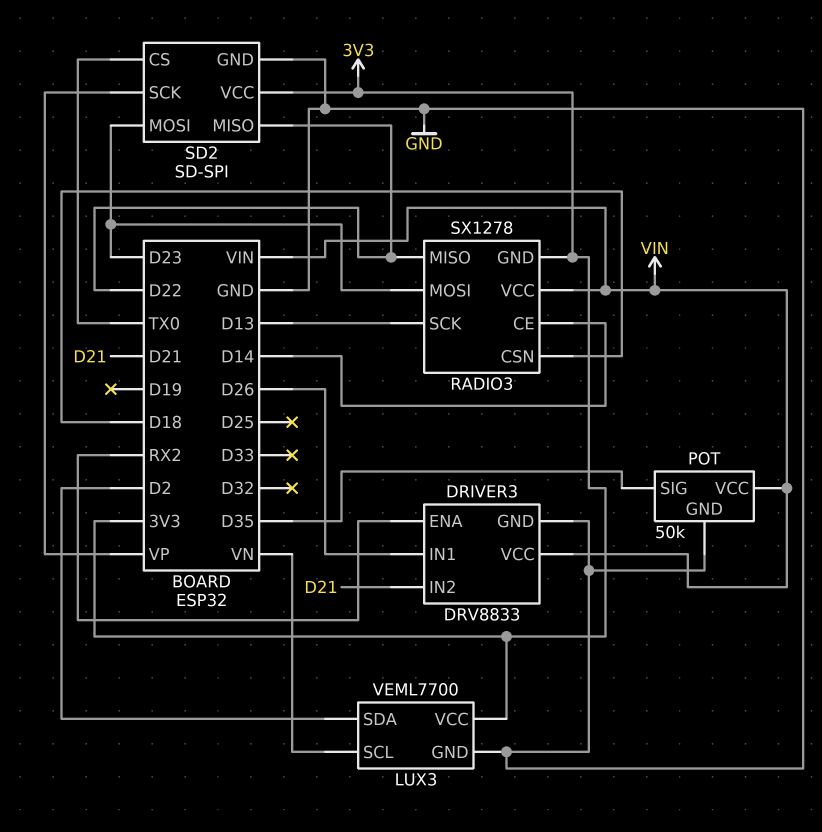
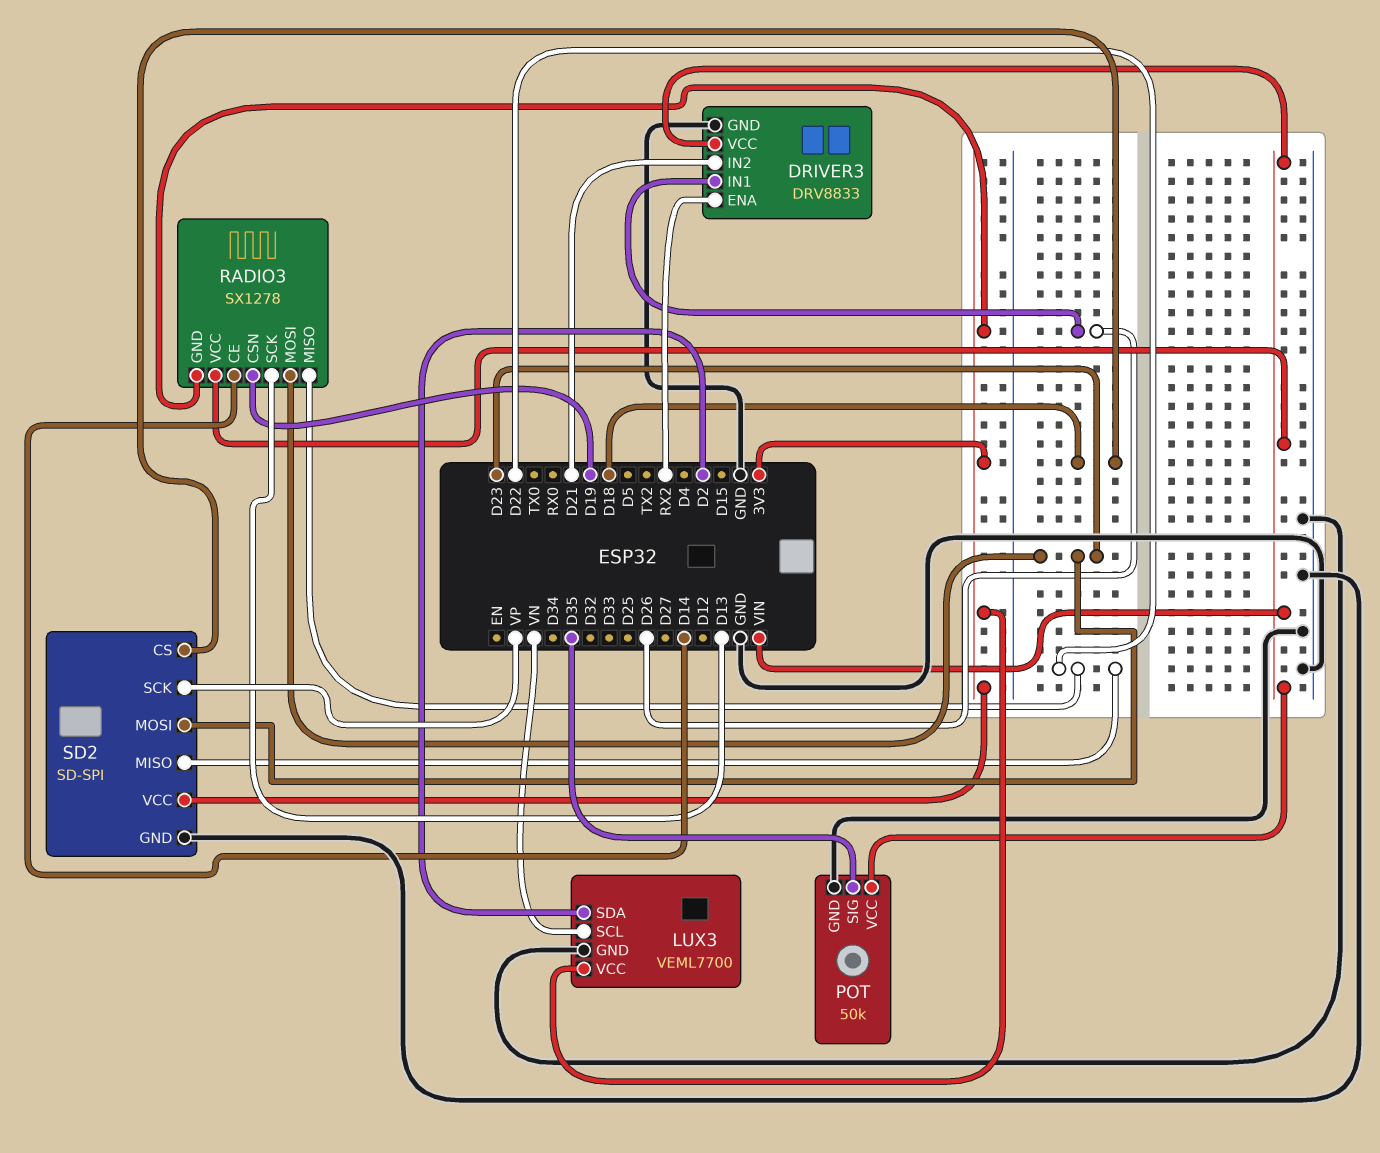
RADIO3 pin CSN: D18 -> D19
SD2 pin CS: TX0 -> D18

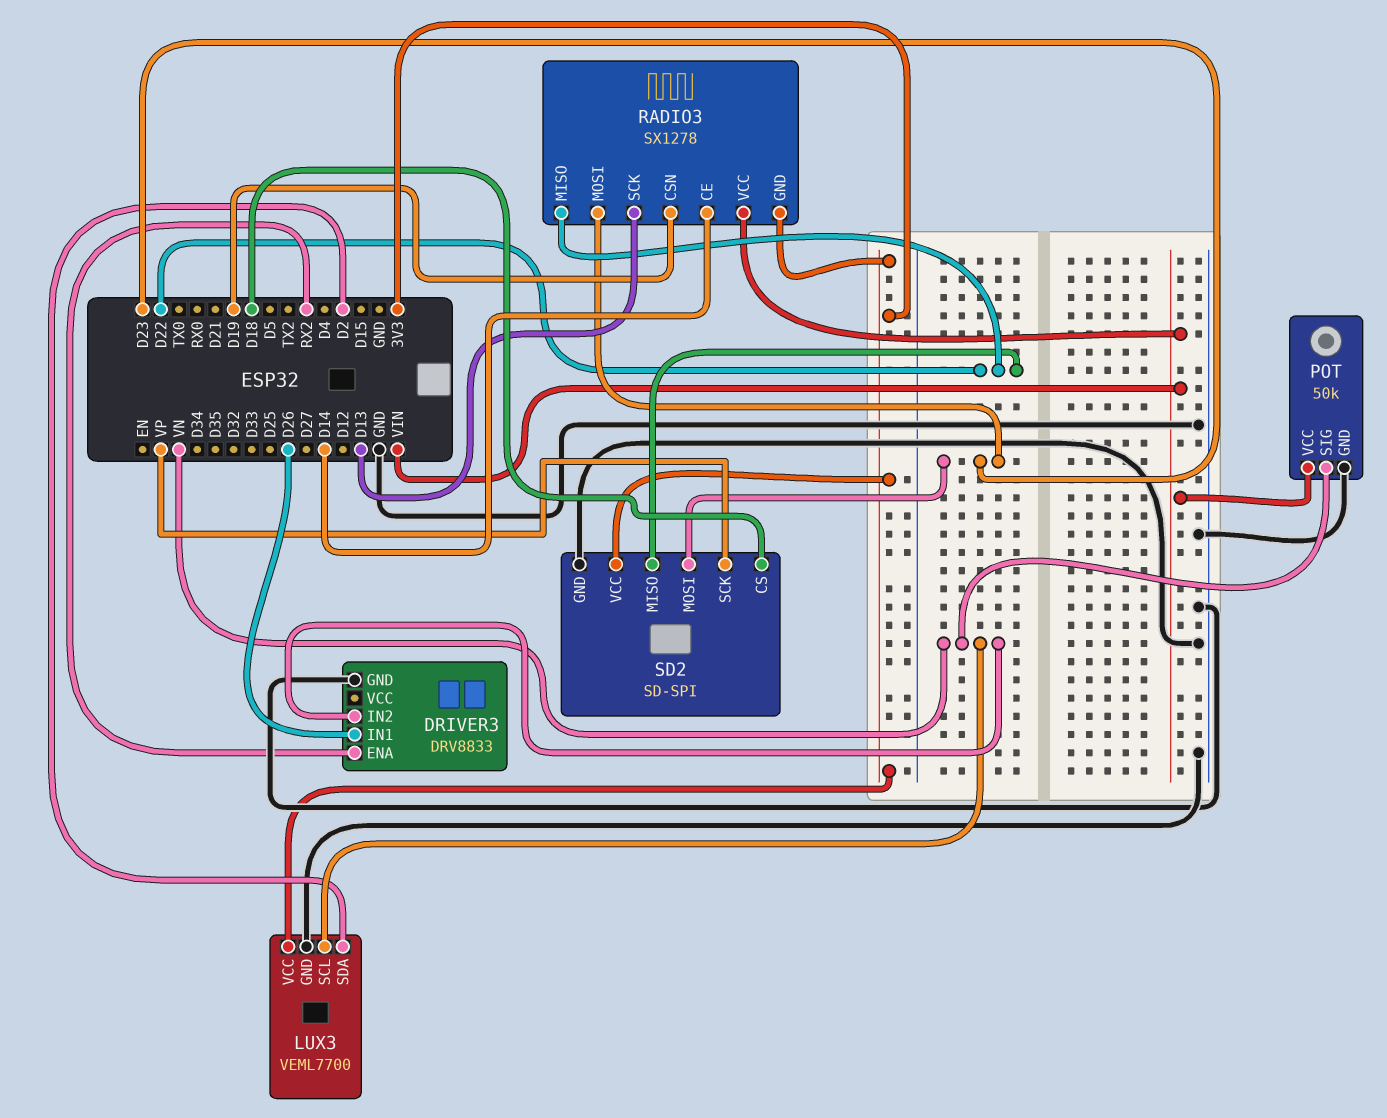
DRIVER3 pin IN2: D21 -> VN
DRIVER3 pin VCC: VIN -> none
POT pin SIG: D35 -> VN

